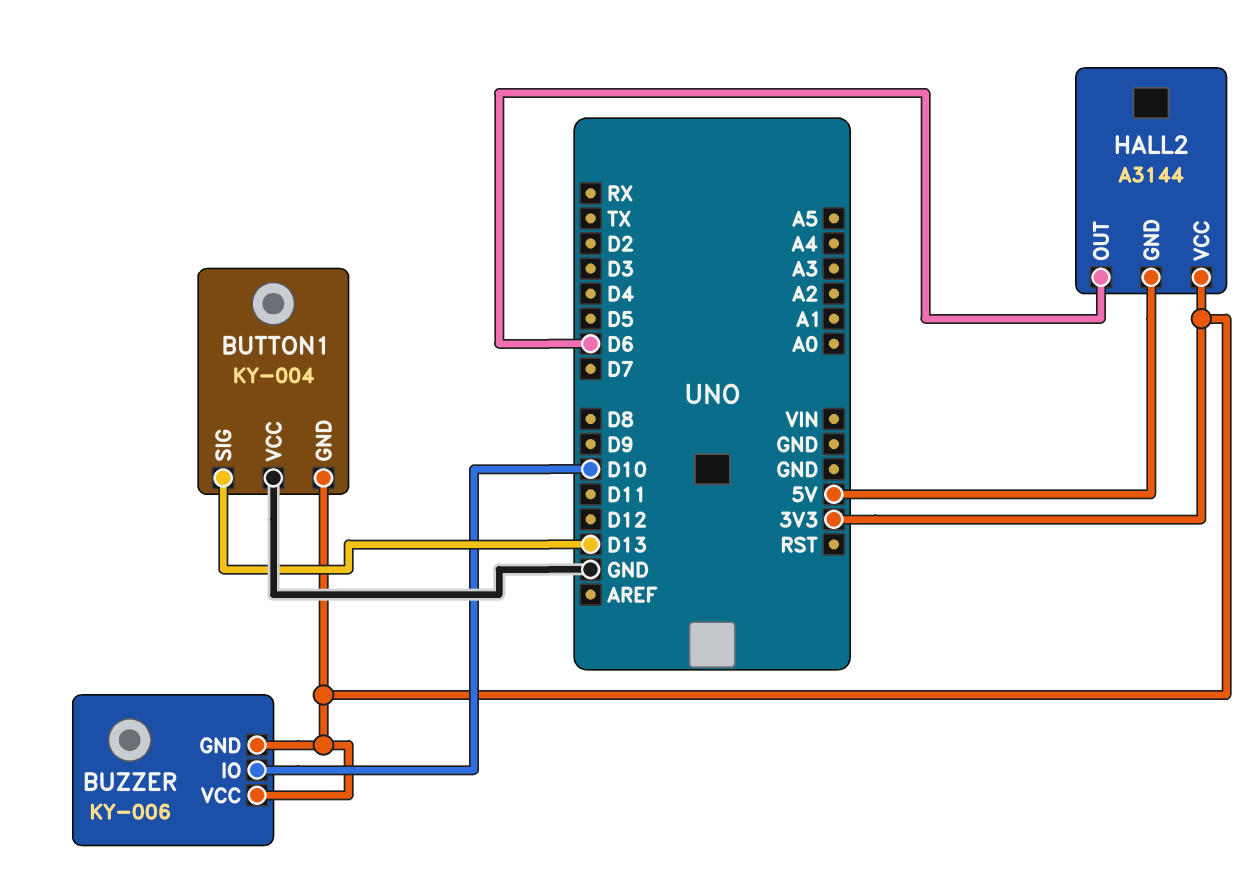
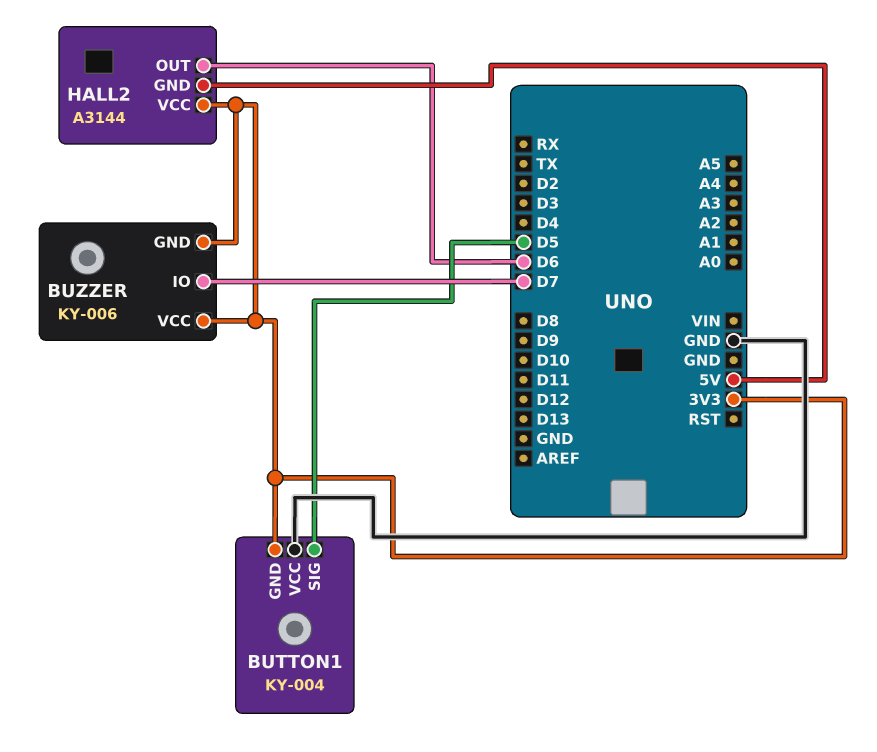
BUTTON1 pin SIG: D13 -> D5
BUZZER pin IO: D10 -> D7

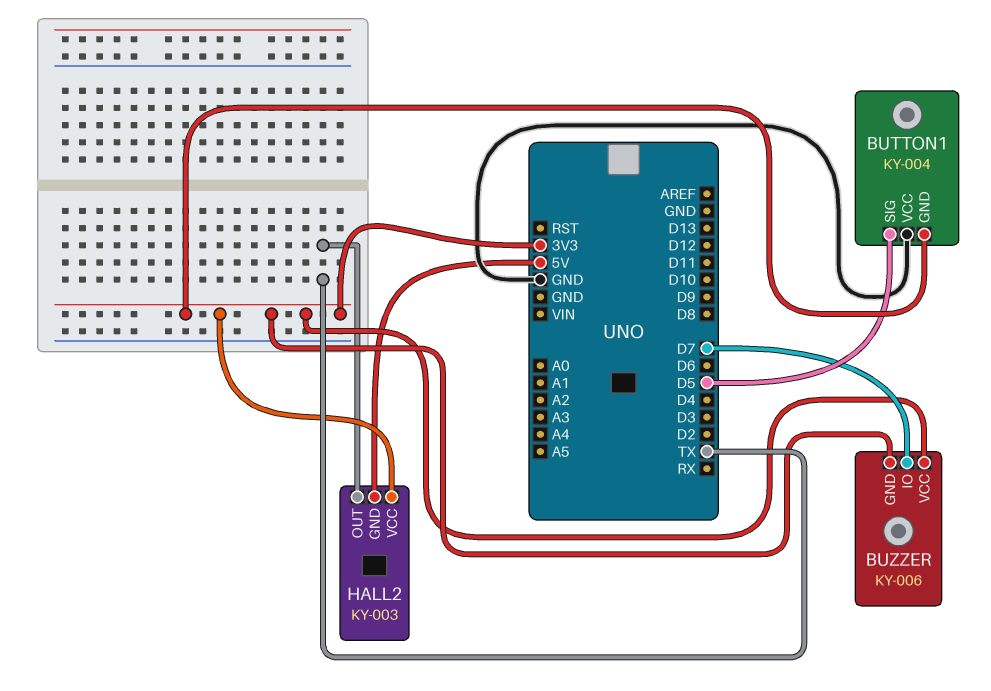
HALL2: A3144 -> KY-003
HALL2 pin OUT: D6 -> TX

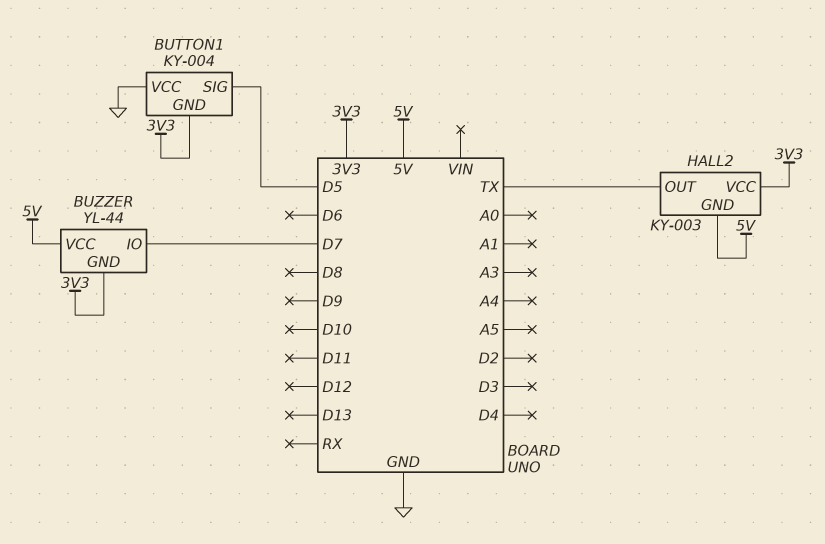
BUZZER: KY-006 -> YL-44
BUZZER pin VCC: 3V3 -> 5V

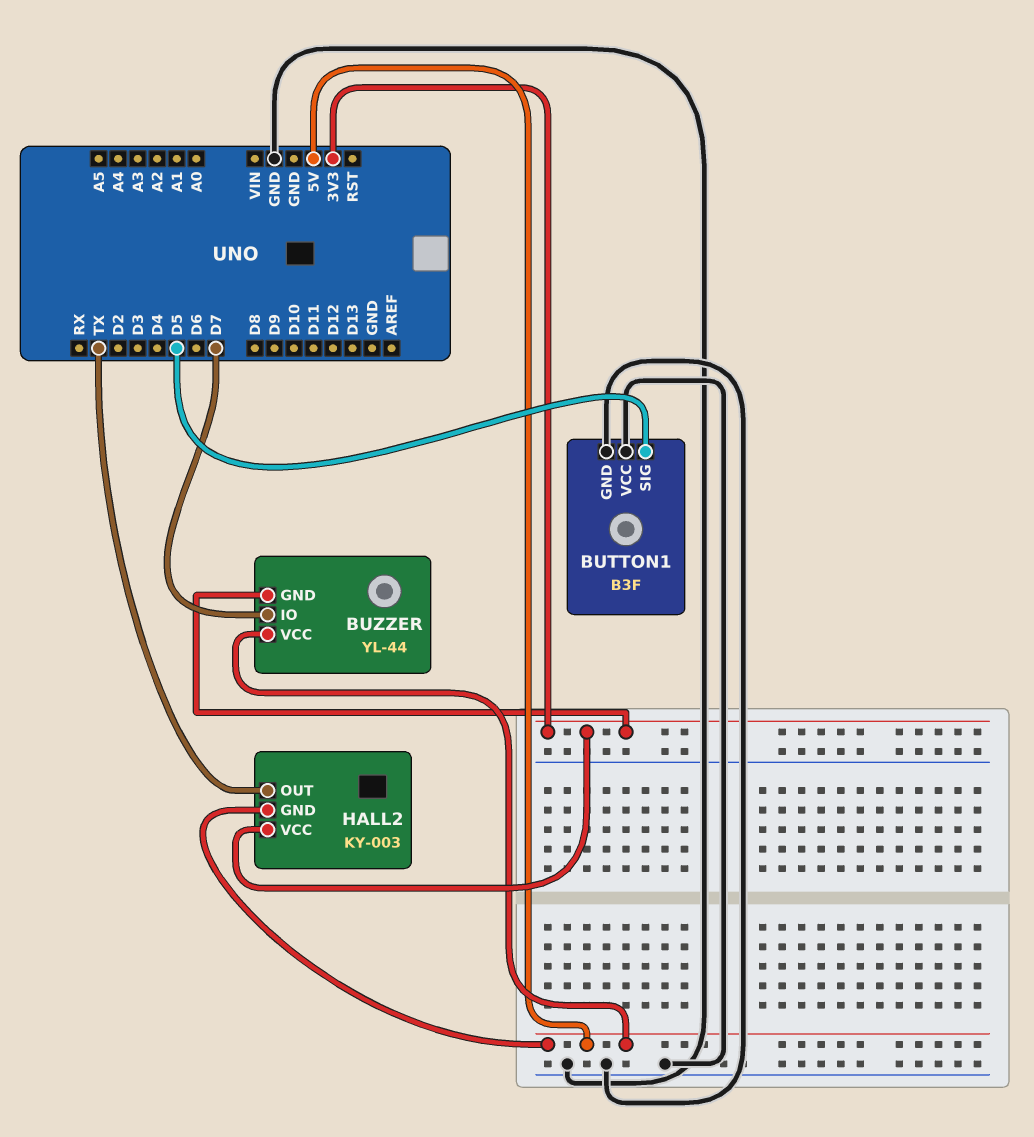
BUTTON1: KY-004 -> B3F
BUTTON1 pin GND: 3V3 -> GND

